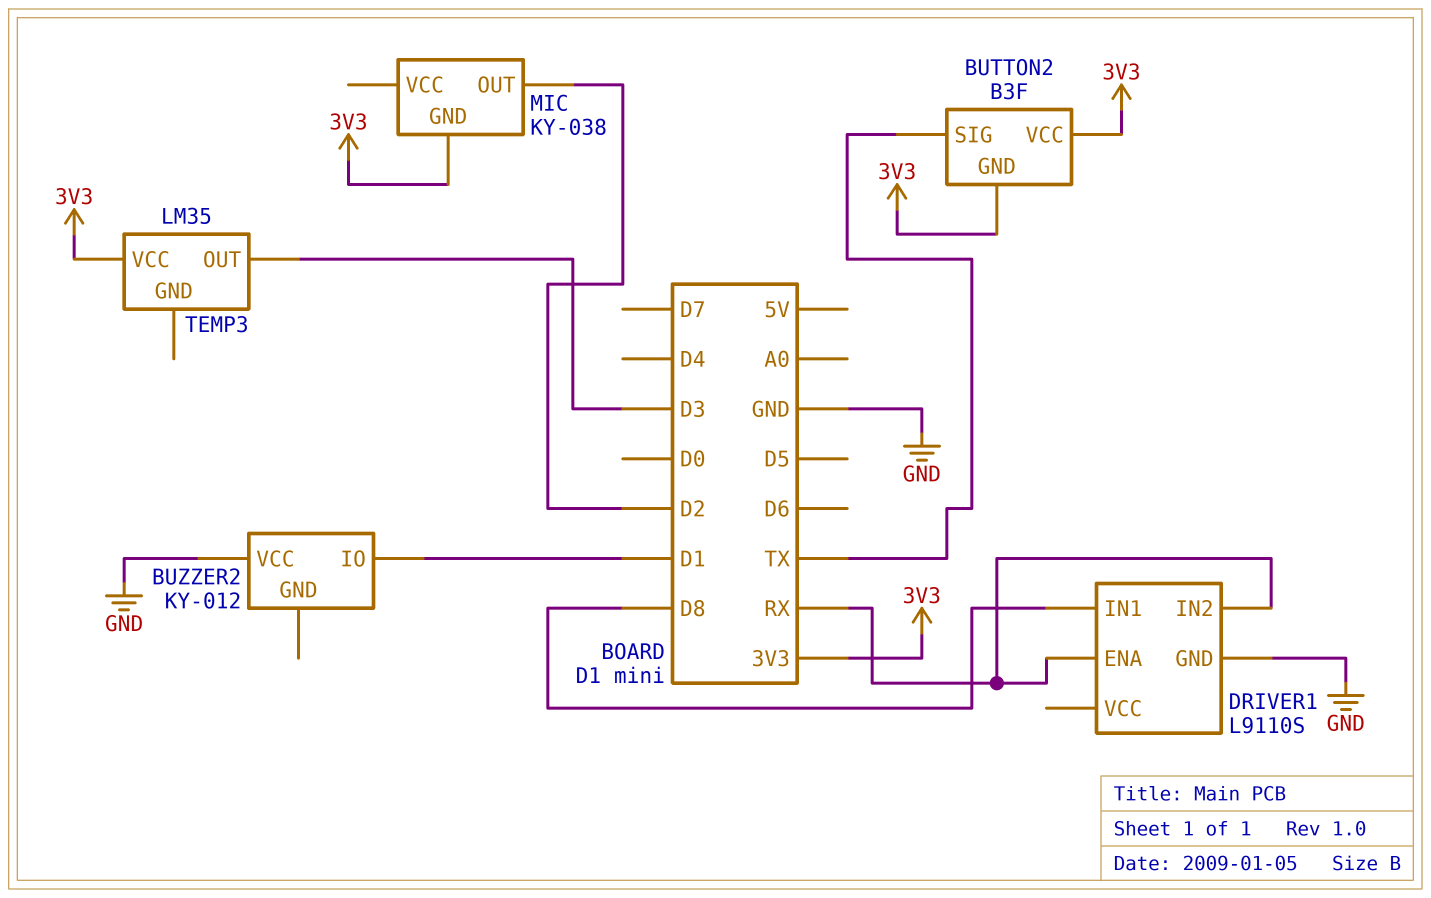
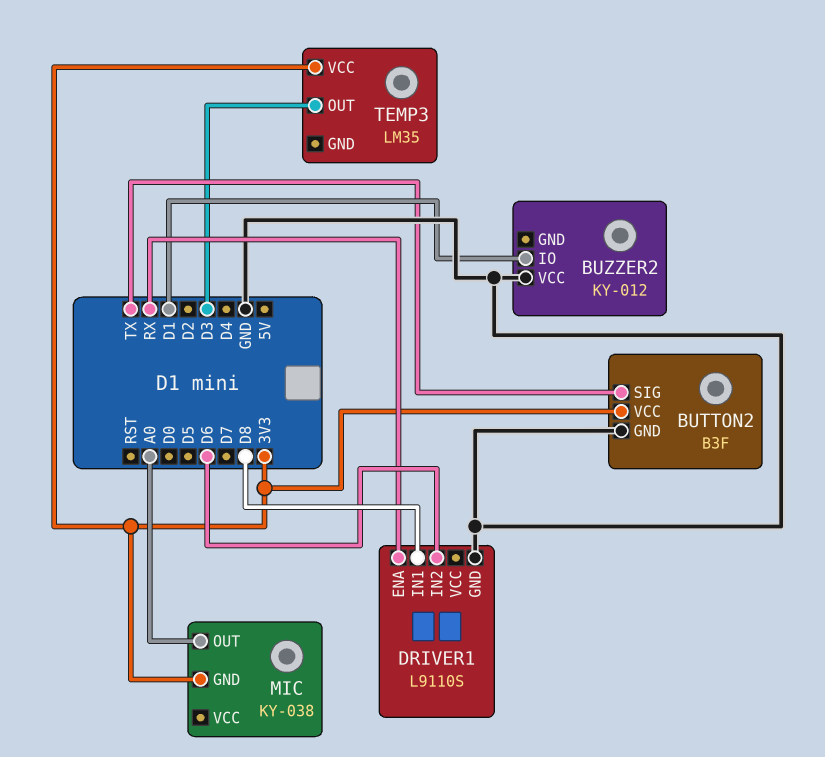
BUTTON2 pin GND: 3V3 -> GND
DRIVER1 pin IN2: RX -> D6
MIC pin OUT: D2 -> A0

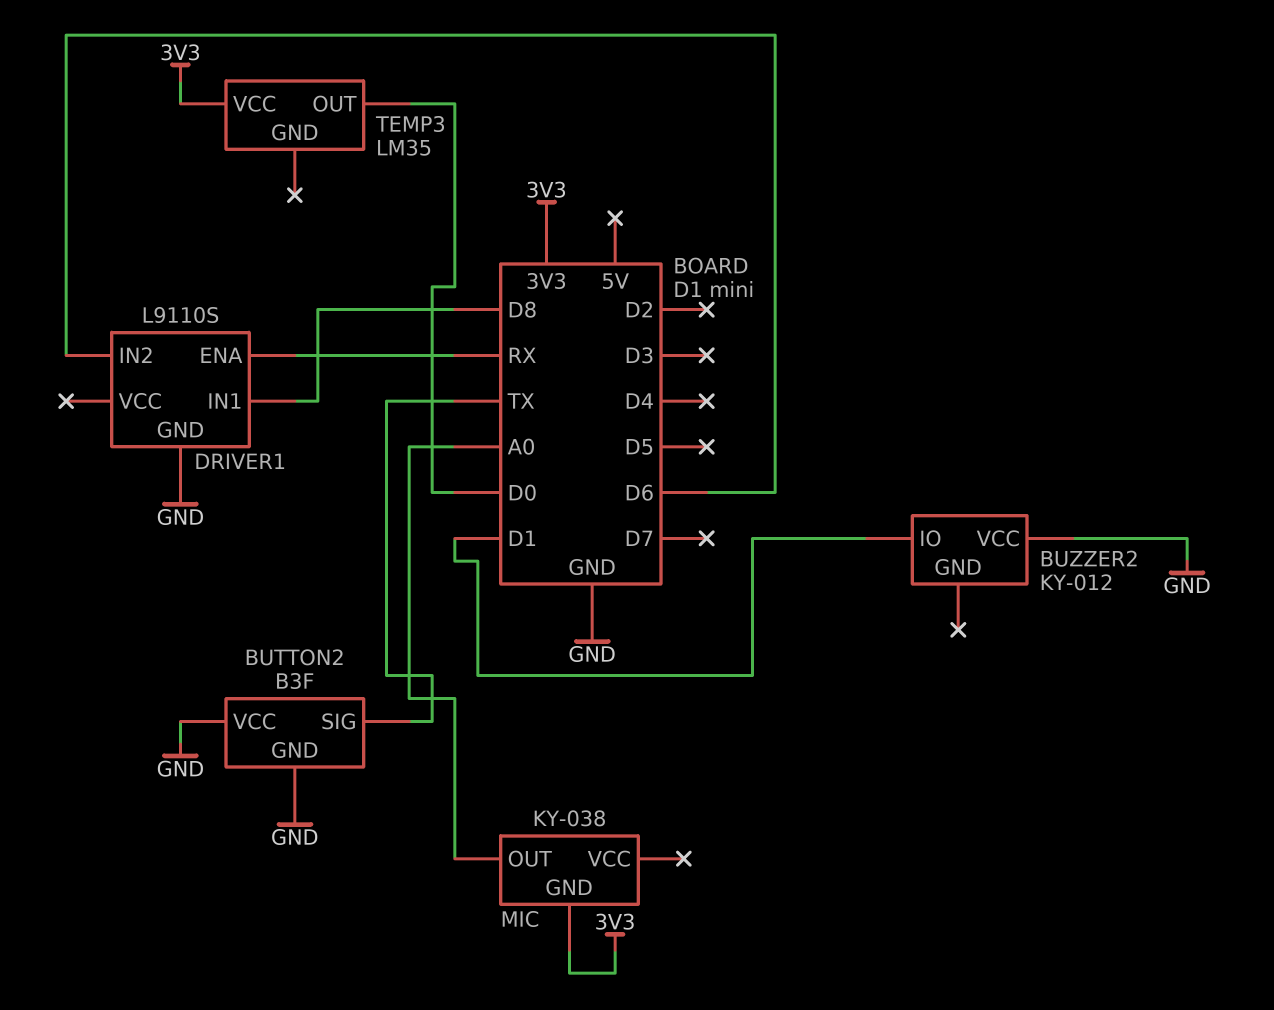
BUTTON2 pin VCC: 3V3 -> GND
TEMP3 pin OUT: D3 -> D0

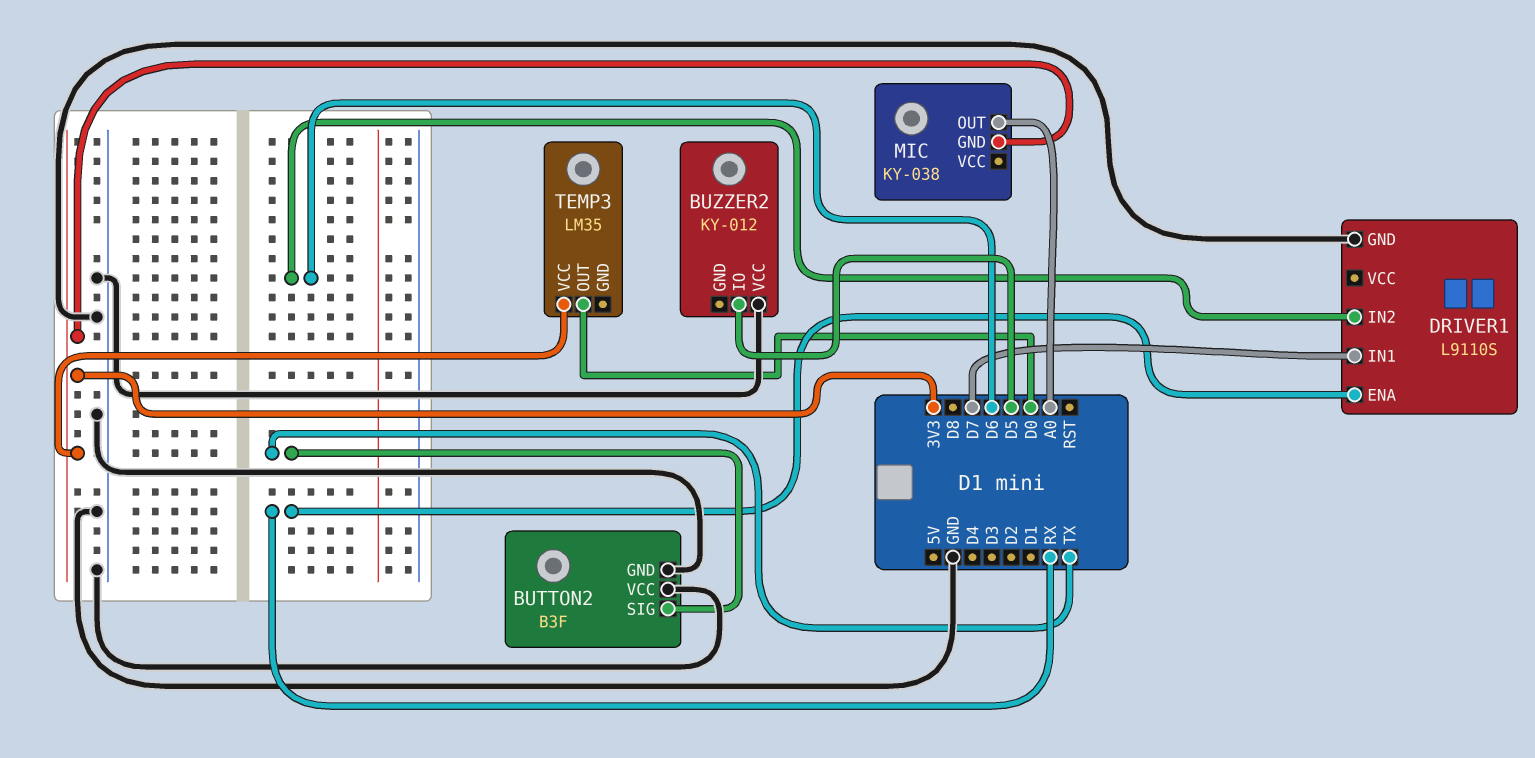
BUZZER2 pin IO: D1 -> D5
DRIVER1 pin IN1: D8 -> D7

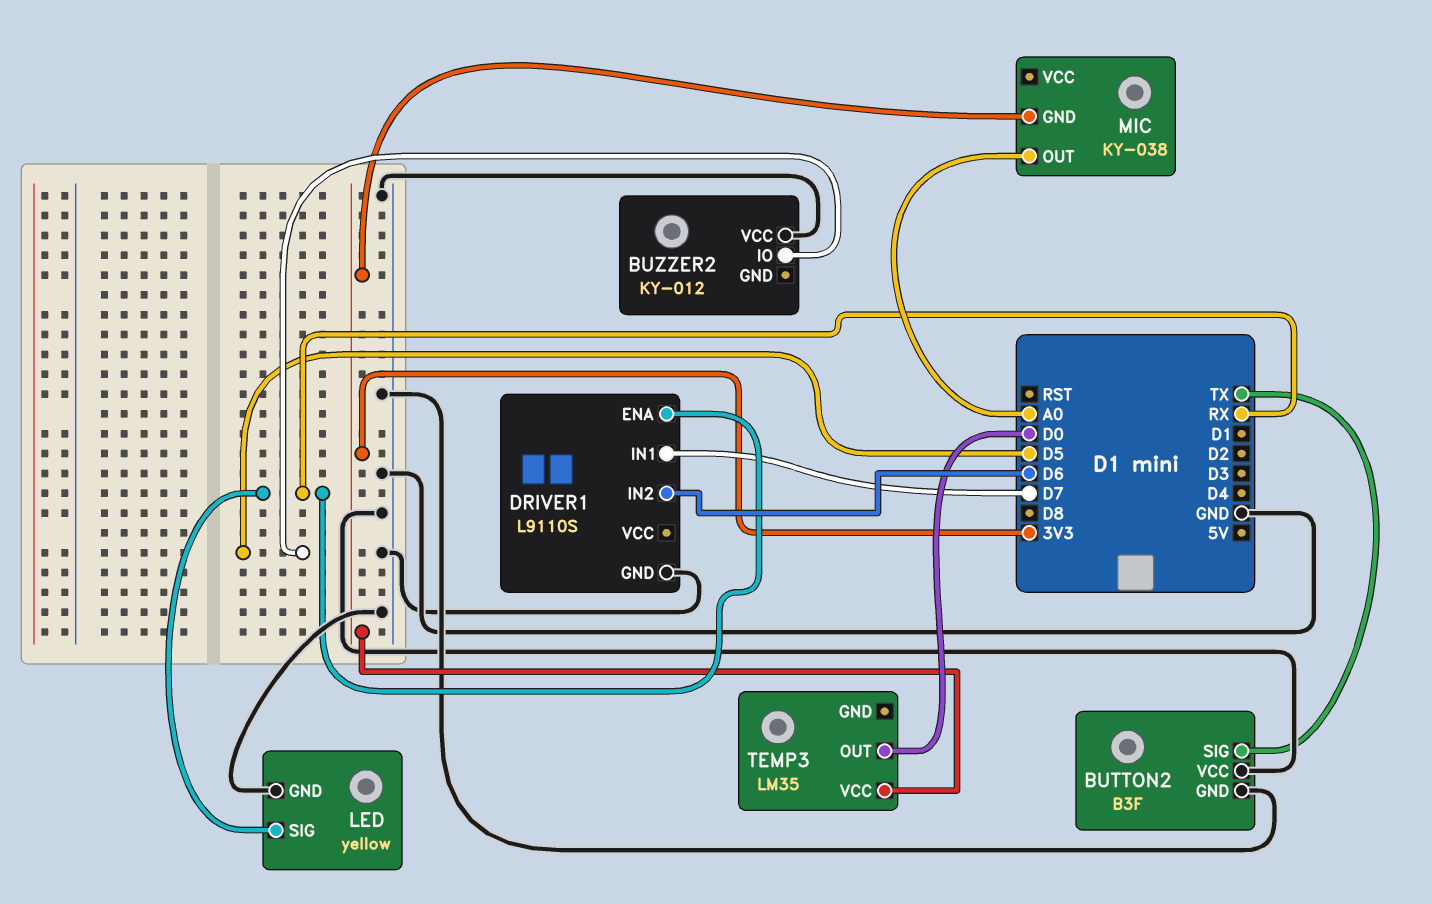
LED: none -> yellow
LED pin GND: none -> GND
LED pin SIG: none -> RX

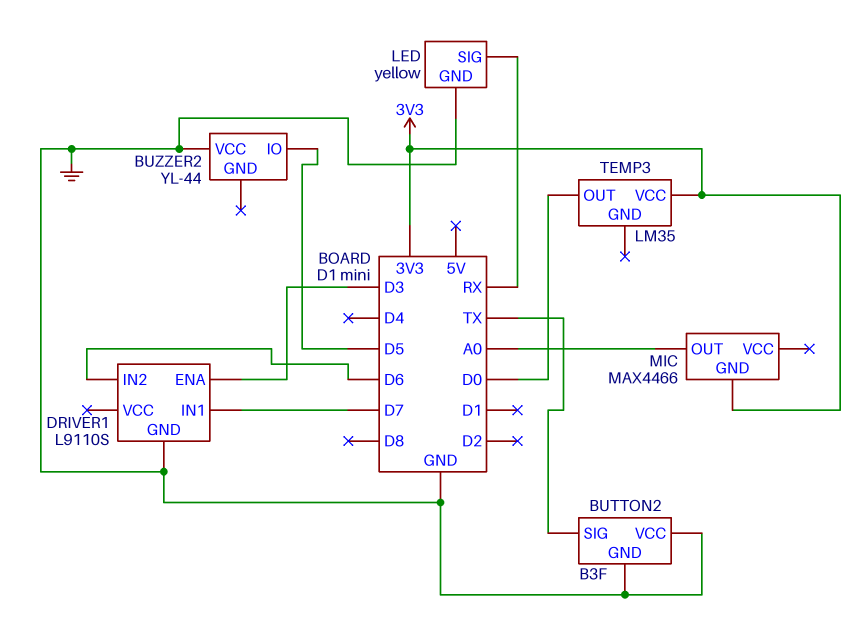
BUZZER2: KY-012 -> YL-44
DRIVER1 pin ENA: RX -> D3
MIC: KY-038 -> MAX4466

